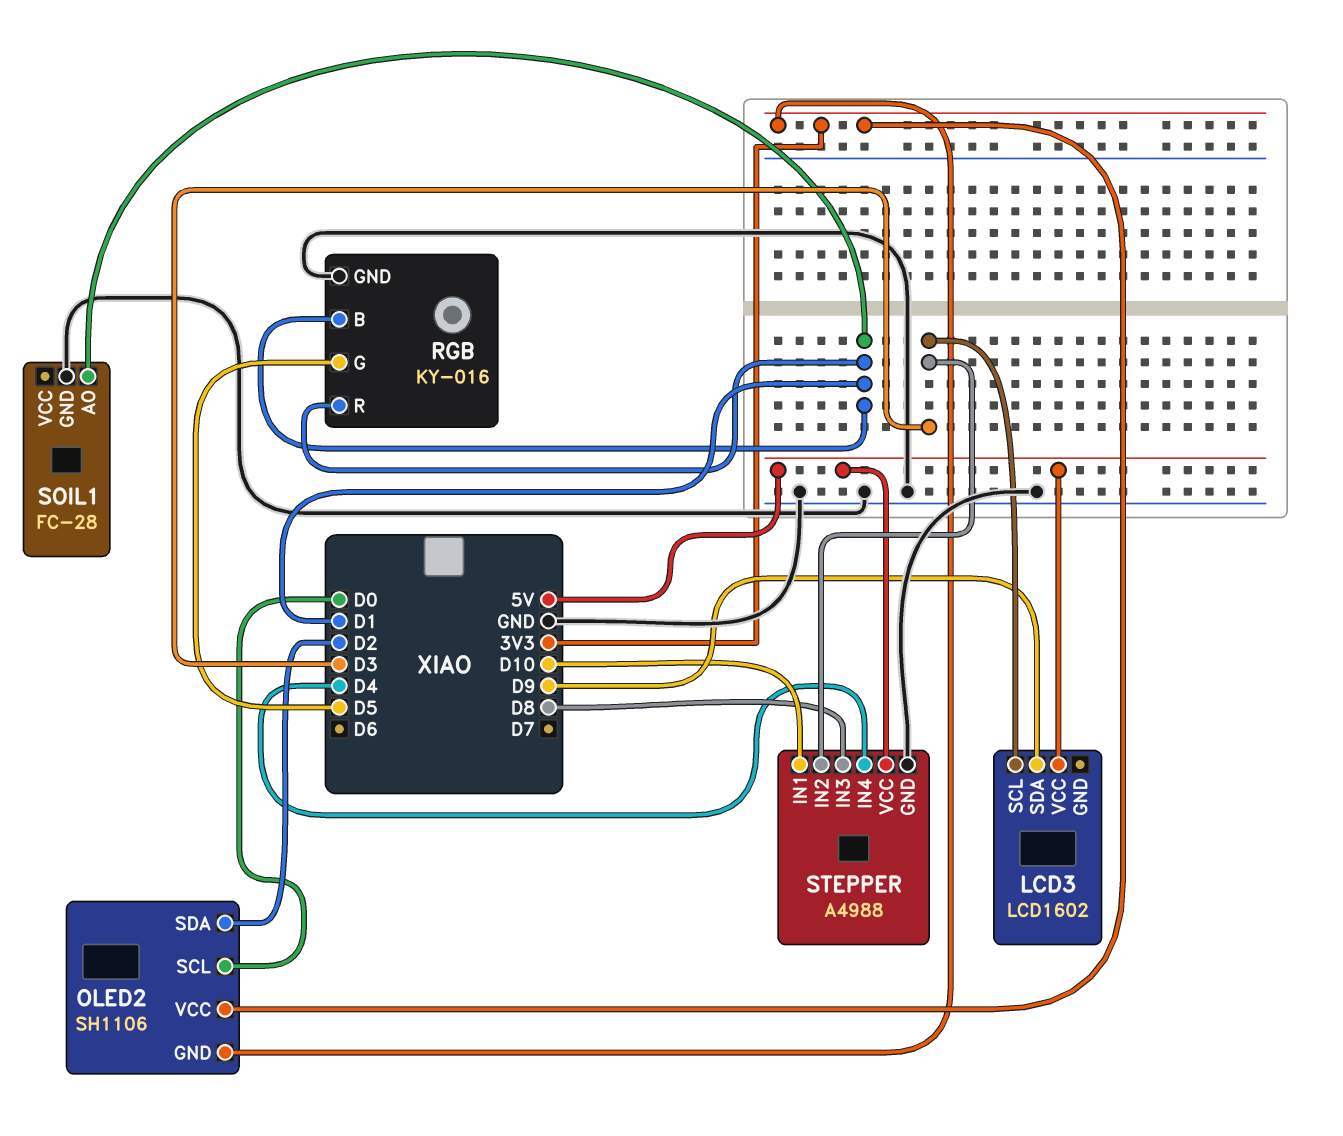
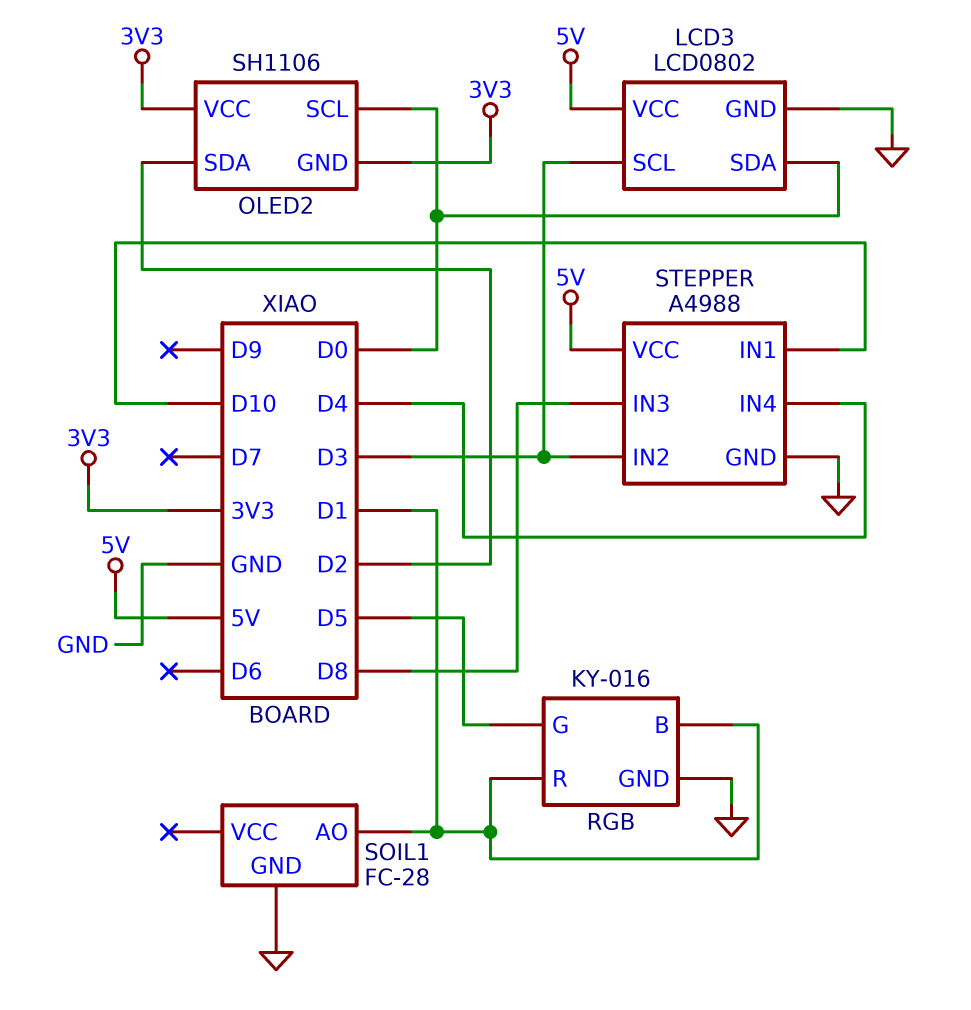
LCD3: LCD1602 -> LCD0802
LCD3 pin GND: none -> GND
LCD3 pin SDA: D9 -> D0

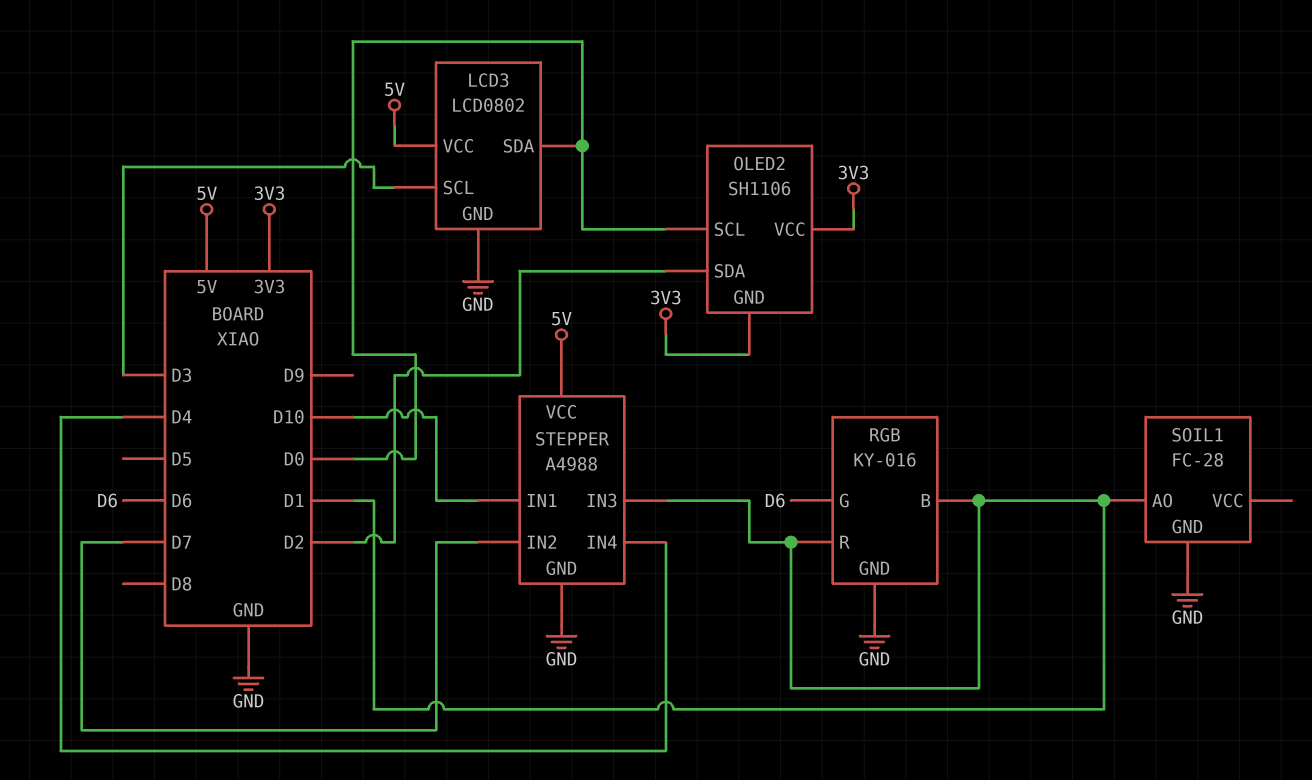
RGB pin G: D5 -> D6
STEPPER pin IN2: D3 -> D7
STEPPER pin IN3: D8 -> D1

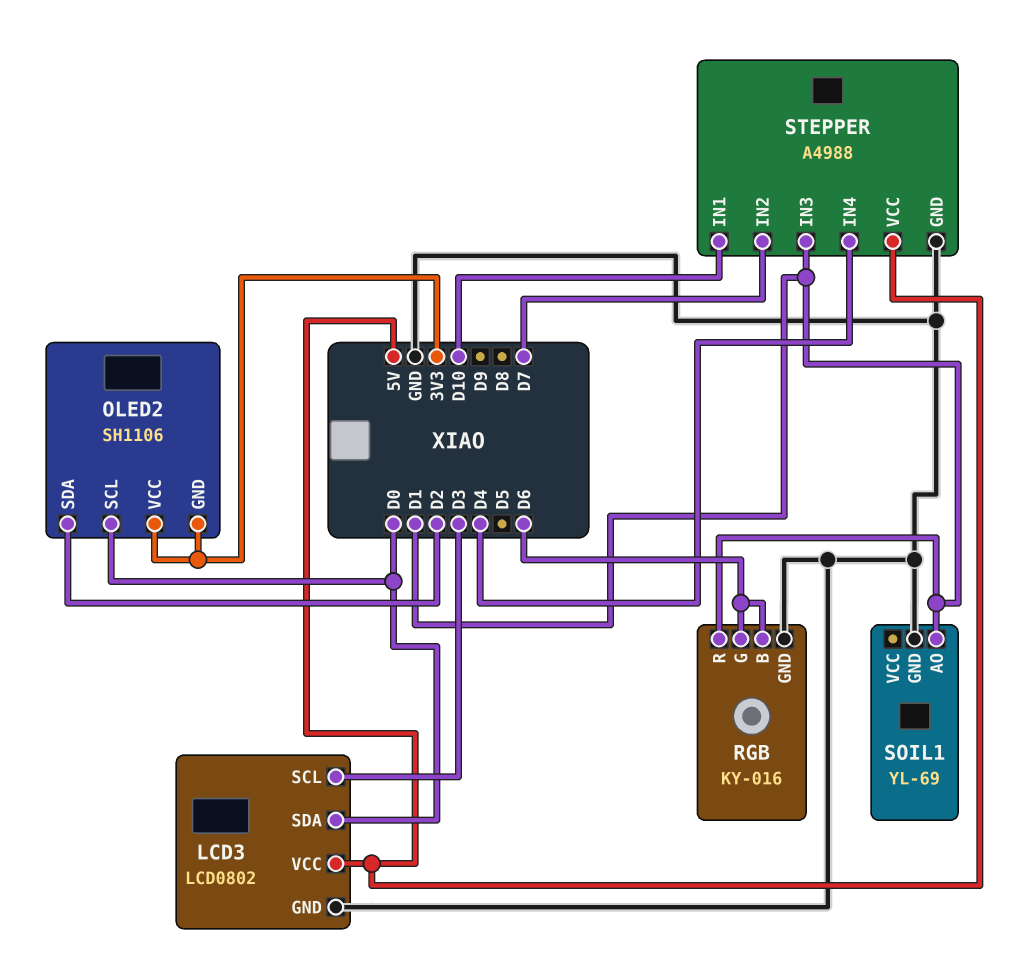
RGB pin B: D1 -> D6
SOIL1: FC-28 -> YL-69

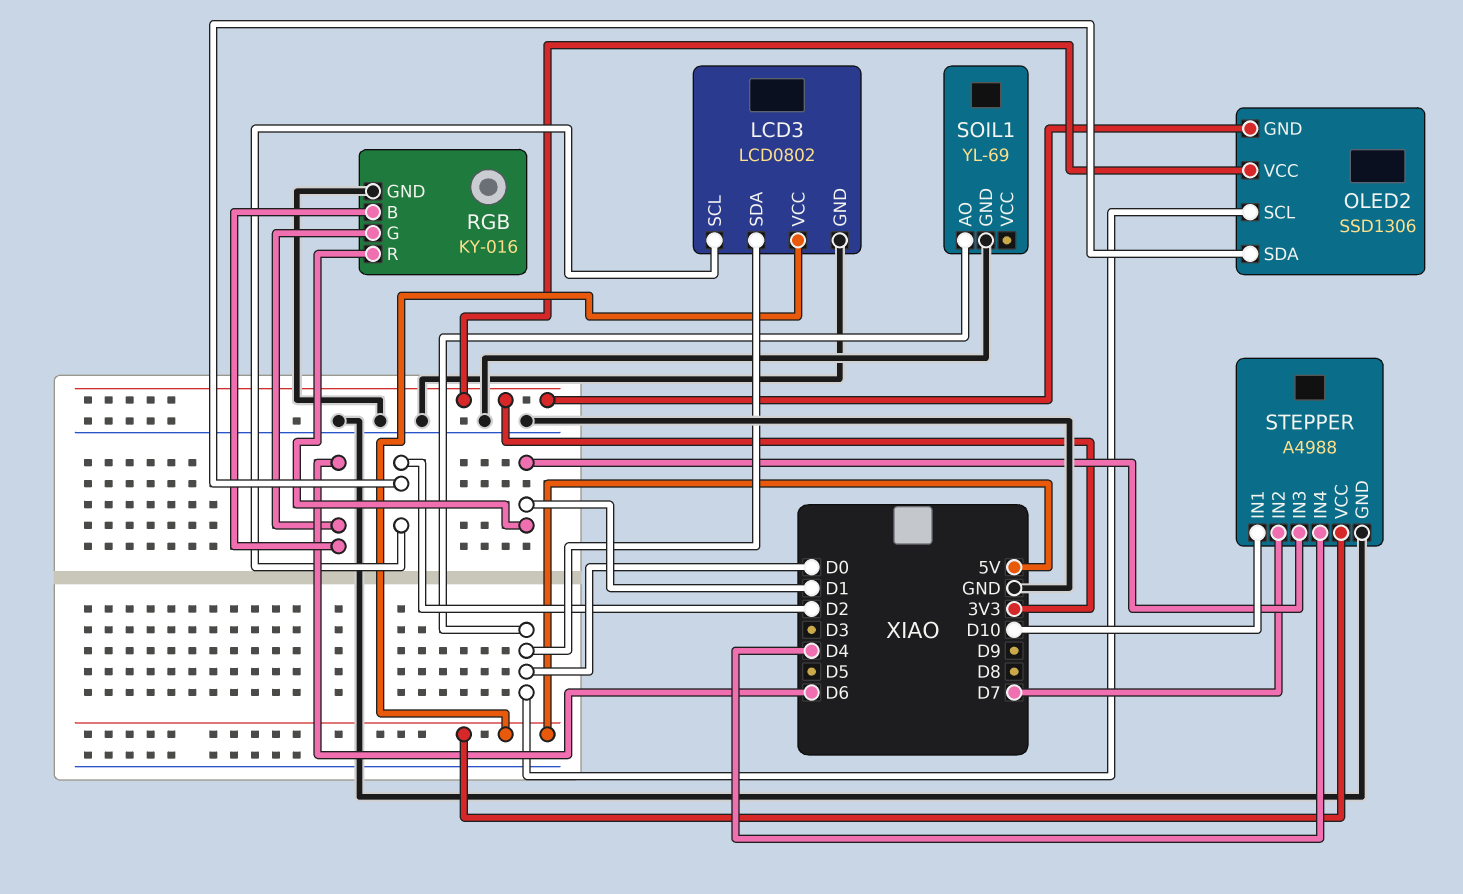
LCD3 pin SCL: D3 -> D2
OLED2: SH1106 -> SSD1306
SOIL1 pin AO: D1 -> D0

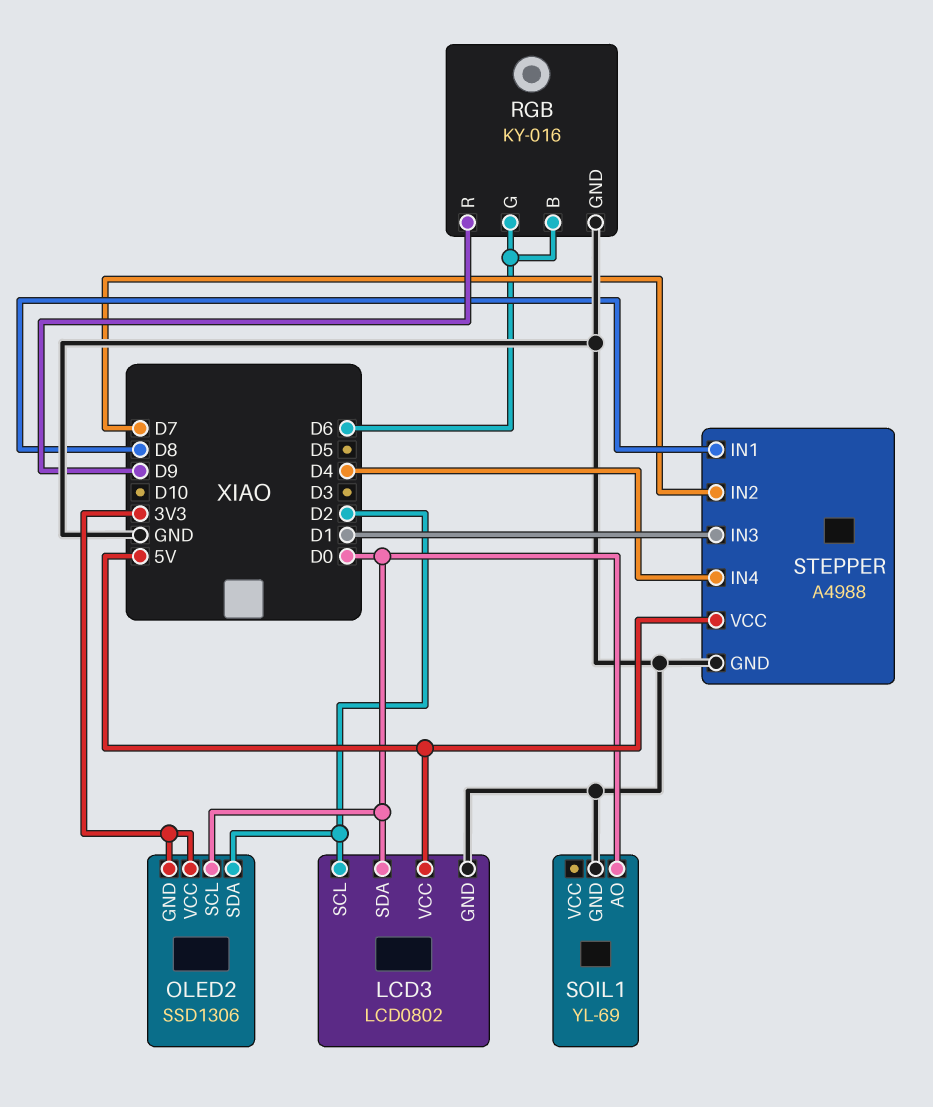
RGB pin R: D1 -> D9
STEPPER pin IN1: D10 -> D8

